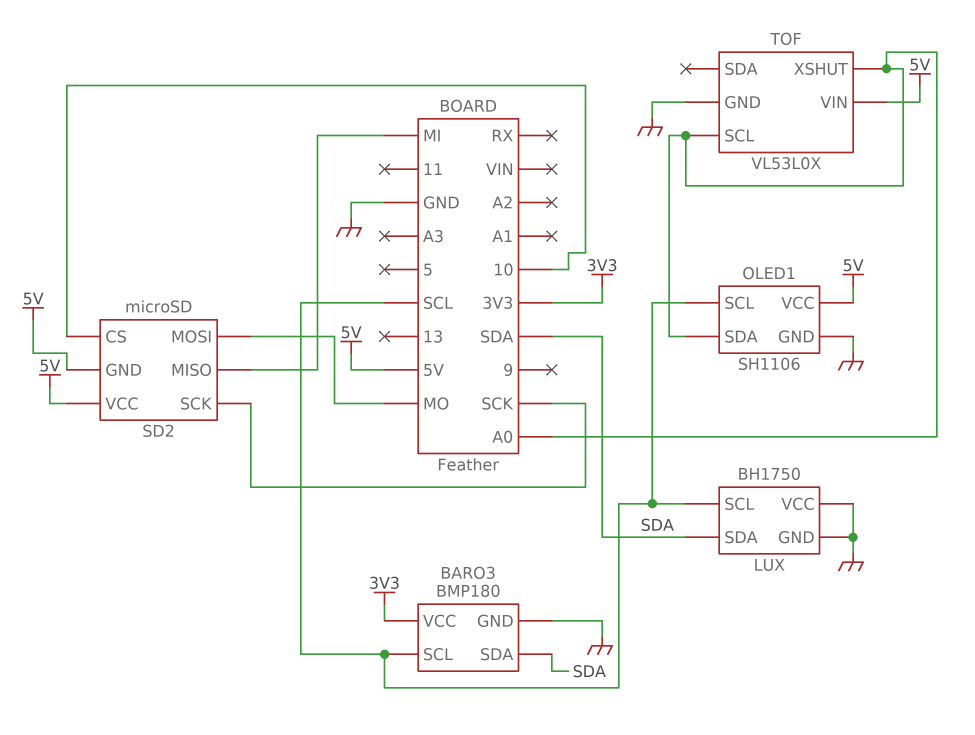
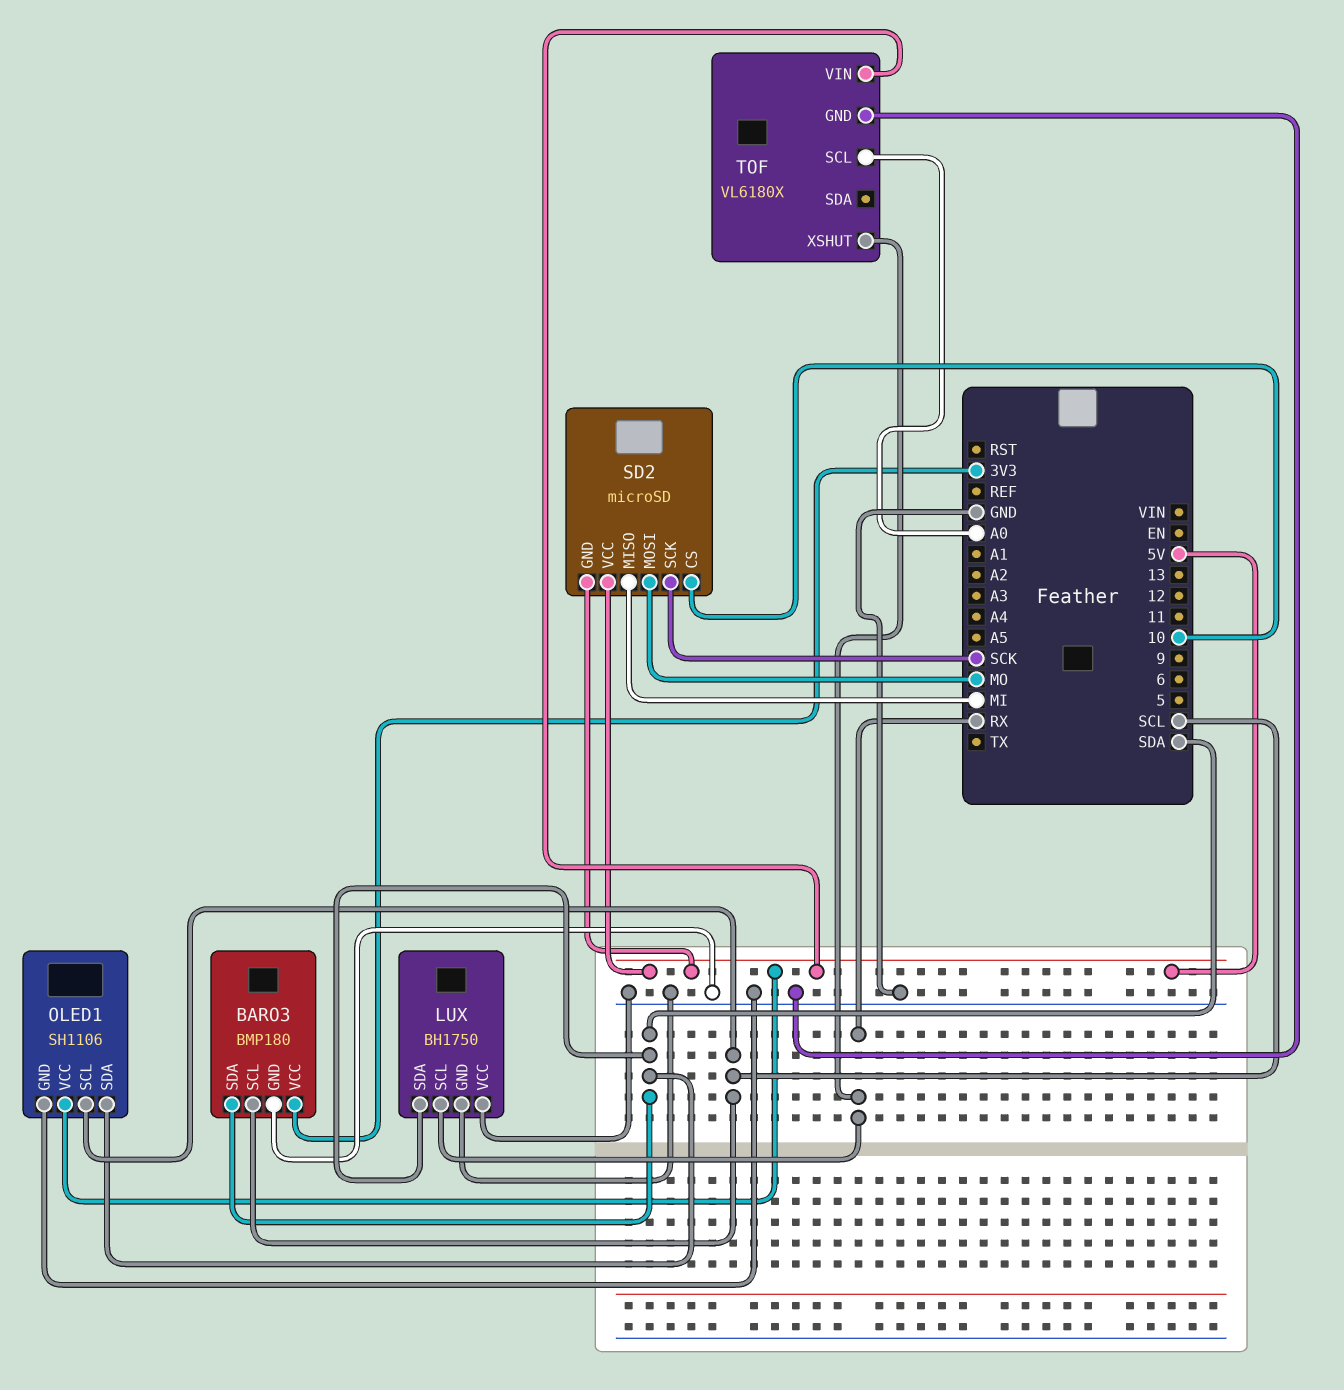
LUX pin SCL: SCL -> RX
OLED1 pin SDA: A0 -> SDA
TOF: VL53L0X -> VL6180X
TOF pin XSHUT: A0 -> RX

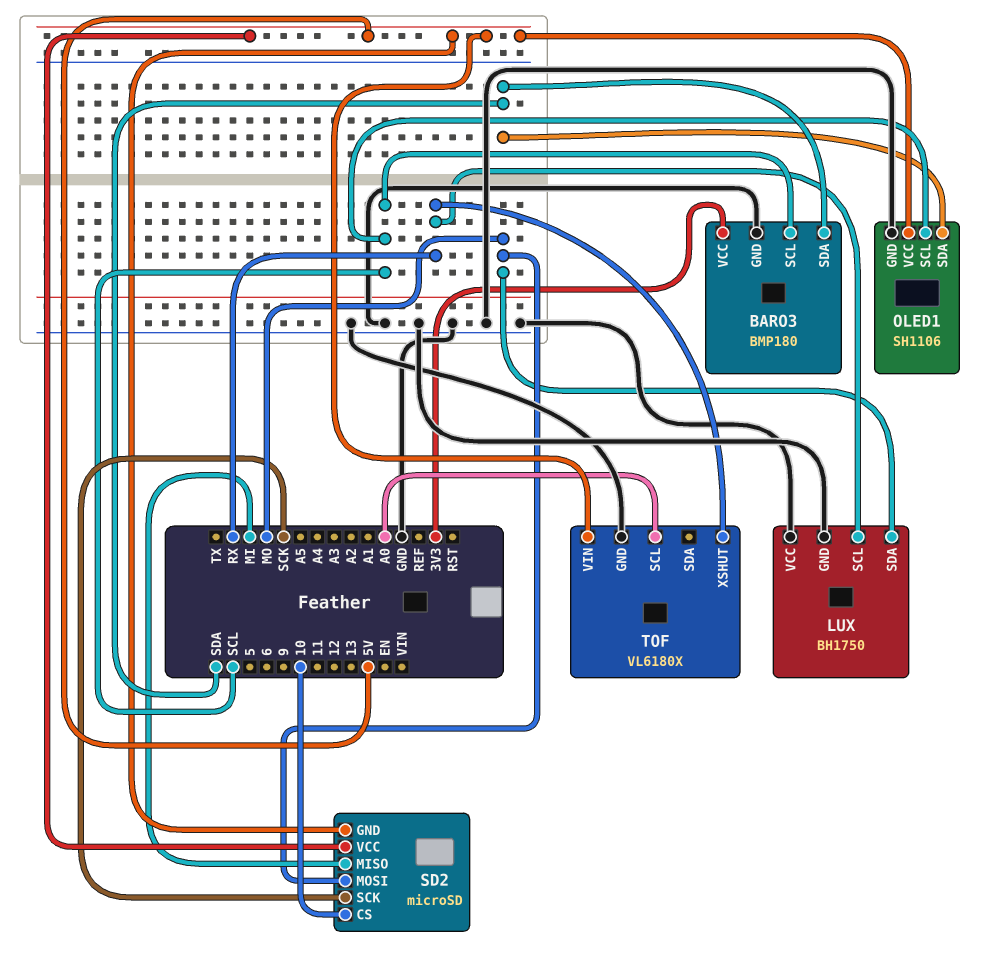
LUX pin SDA: SDA -> MO

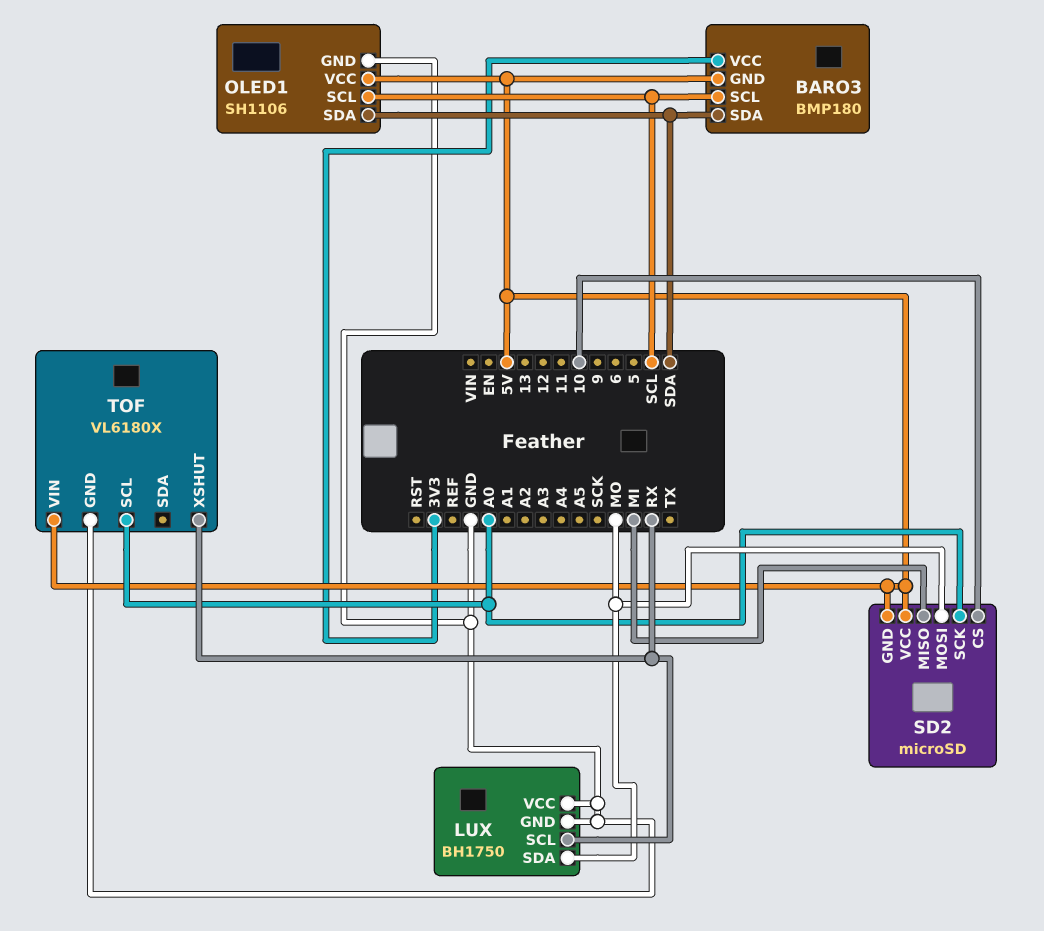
BARO3 pin GND: GND -> 5V
SD2 pin SCK: SCK -> A0

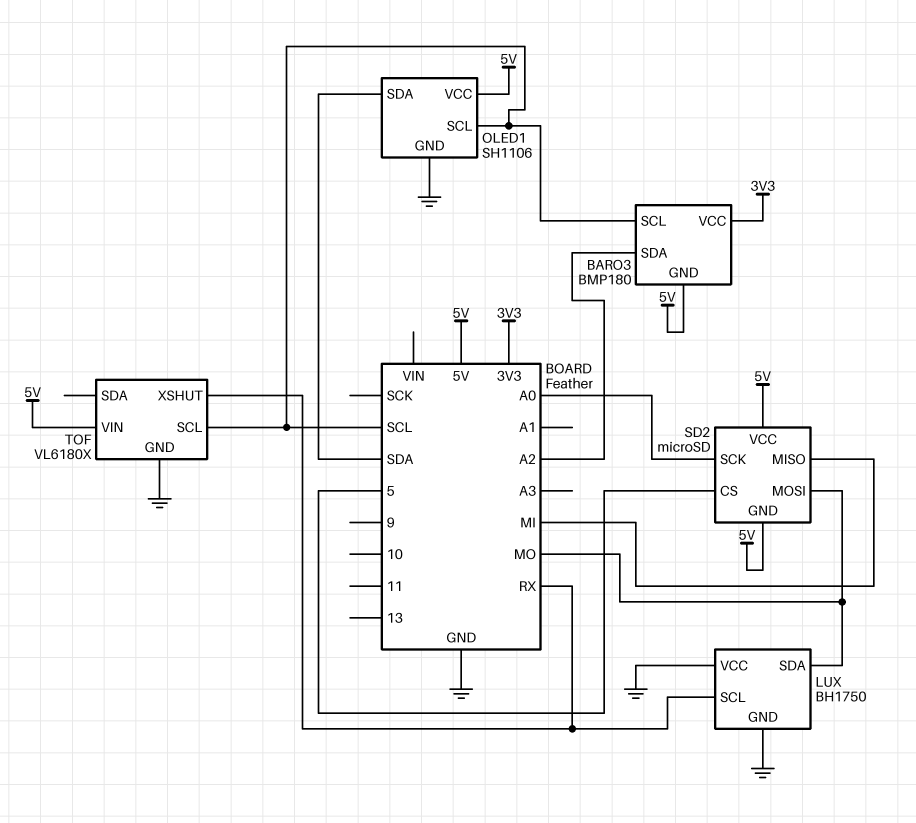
BARO3 pin SDA: SDA -> A2
SD2 pin CS: 10 -> 5
TOF pin SCL: A0 -> SCL

